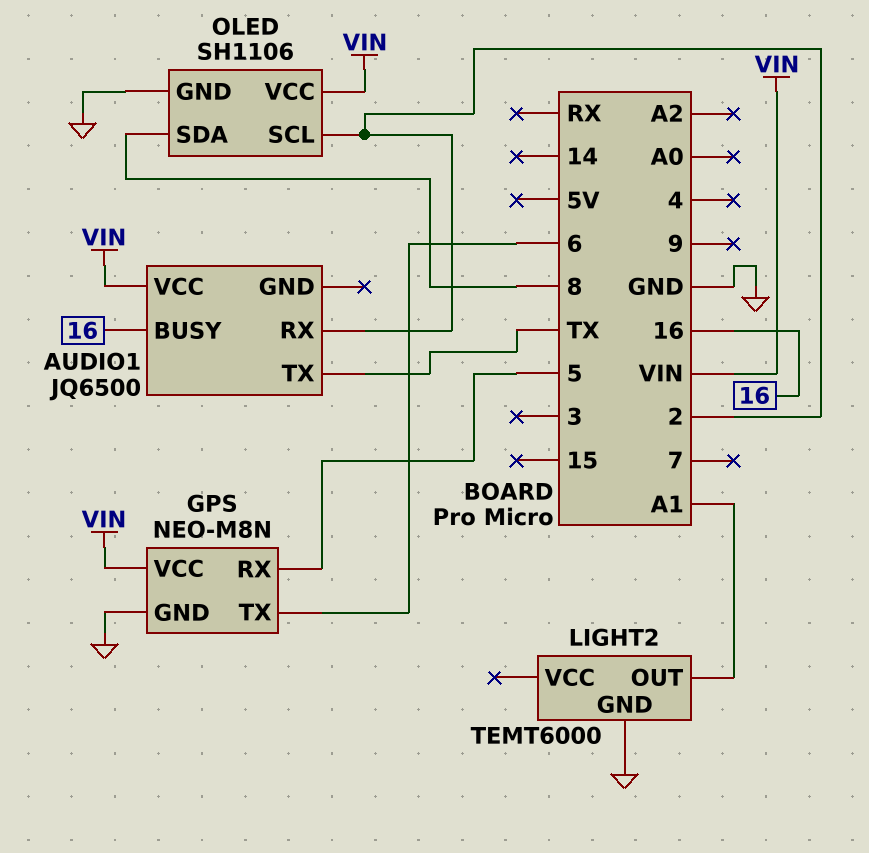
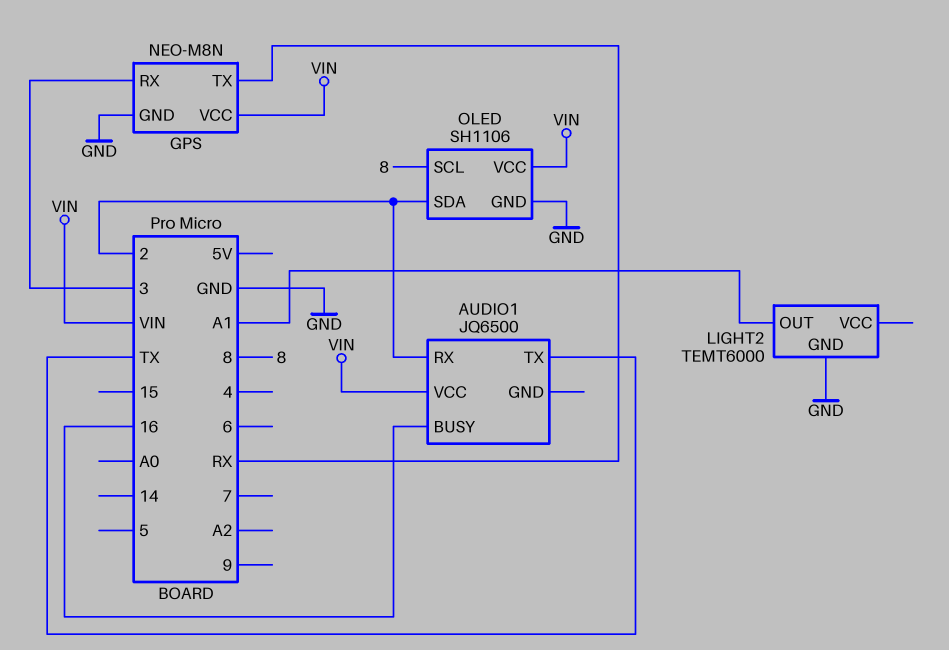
GPS pin RX: 5 -> 3
GPS pin TX: 6 -> RX
OLED pin SCL: 2 -> 8
OLED pin SDA: 8 -> 2

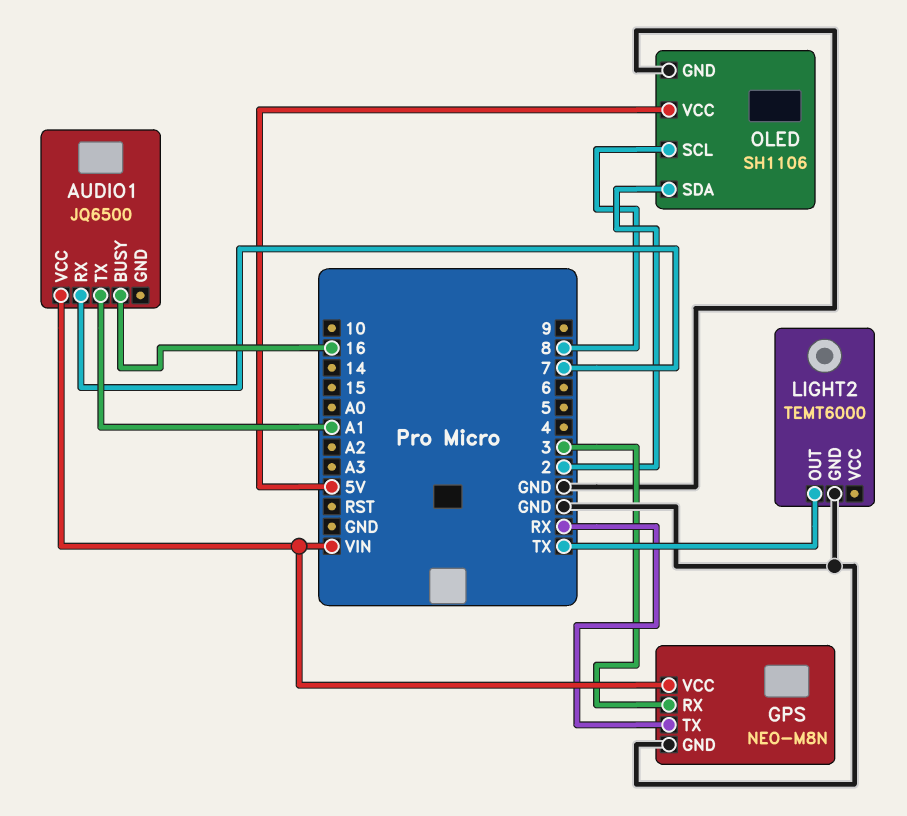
AUDIO1 pin RX: 2 -> 7
AUDIO1 pin TX: TX -> A1
LIGHT2 pin OUT: A1 -> TX
OLED pin VCC: VIN -> 5V

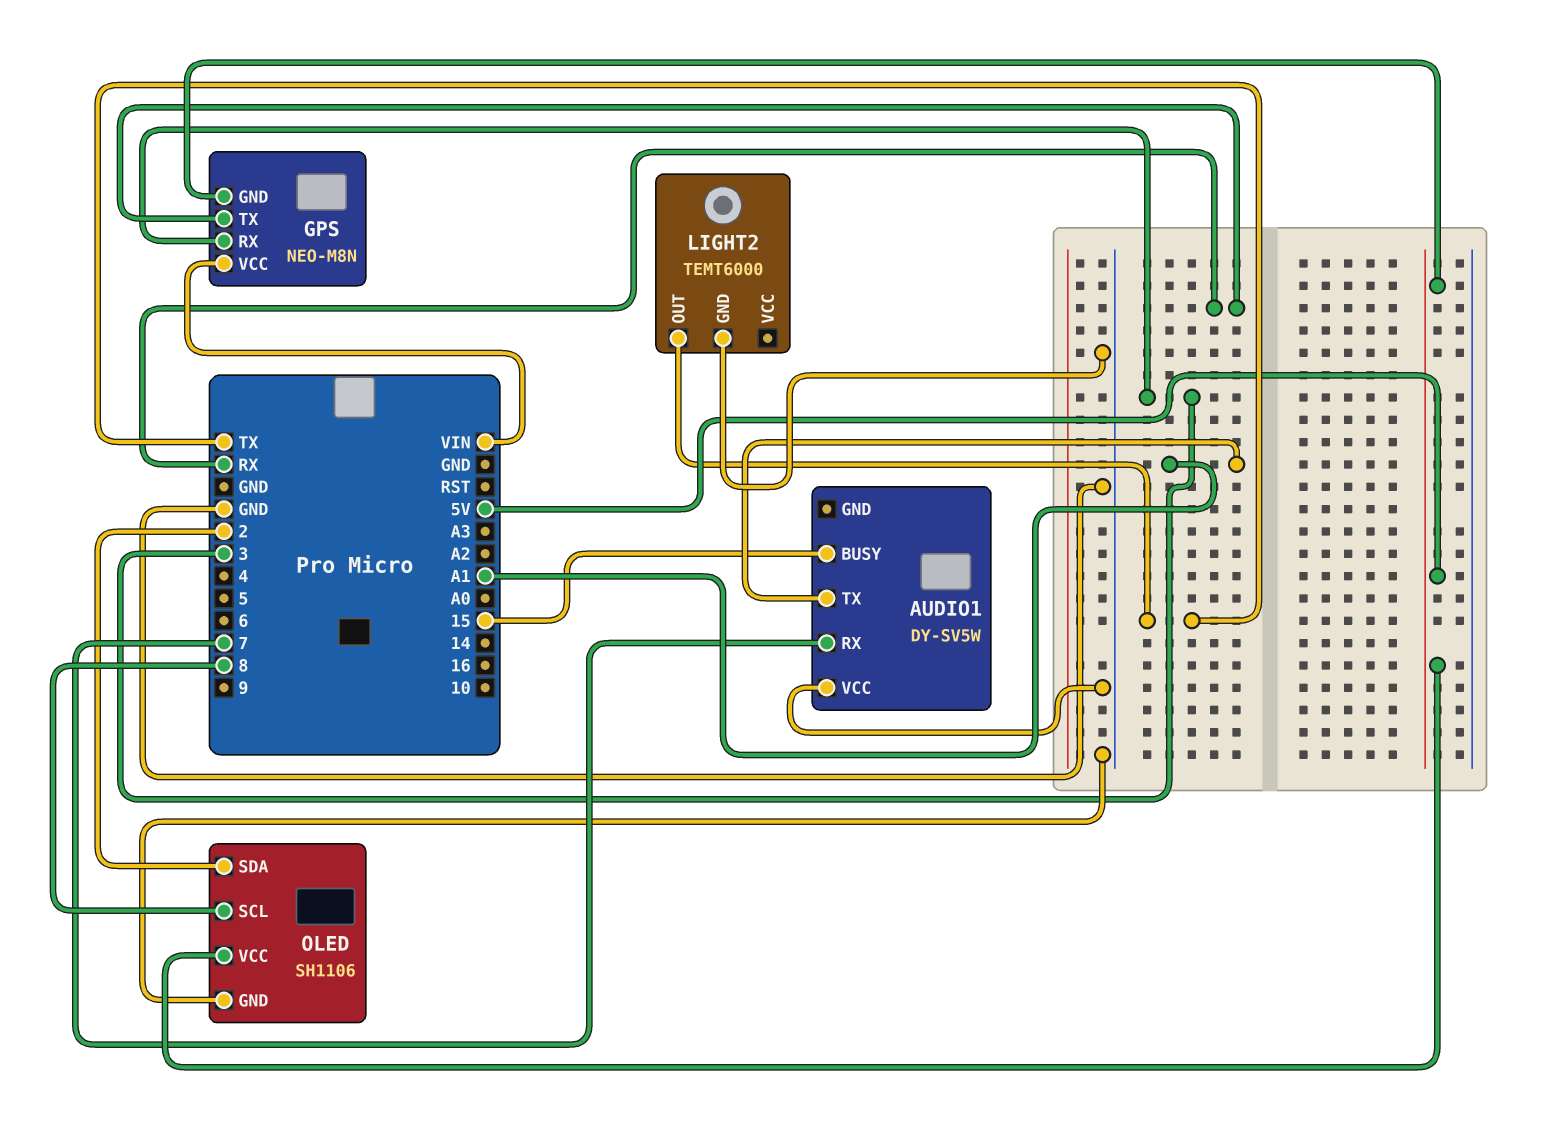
AUDIO1: JQ6500 -> DY-SV5W
AUDIO1 pin BUSY: 16 -> 15
AUDIO1 pin VCC: VIN -> GND
GPS pin GND: GND -> 5V

